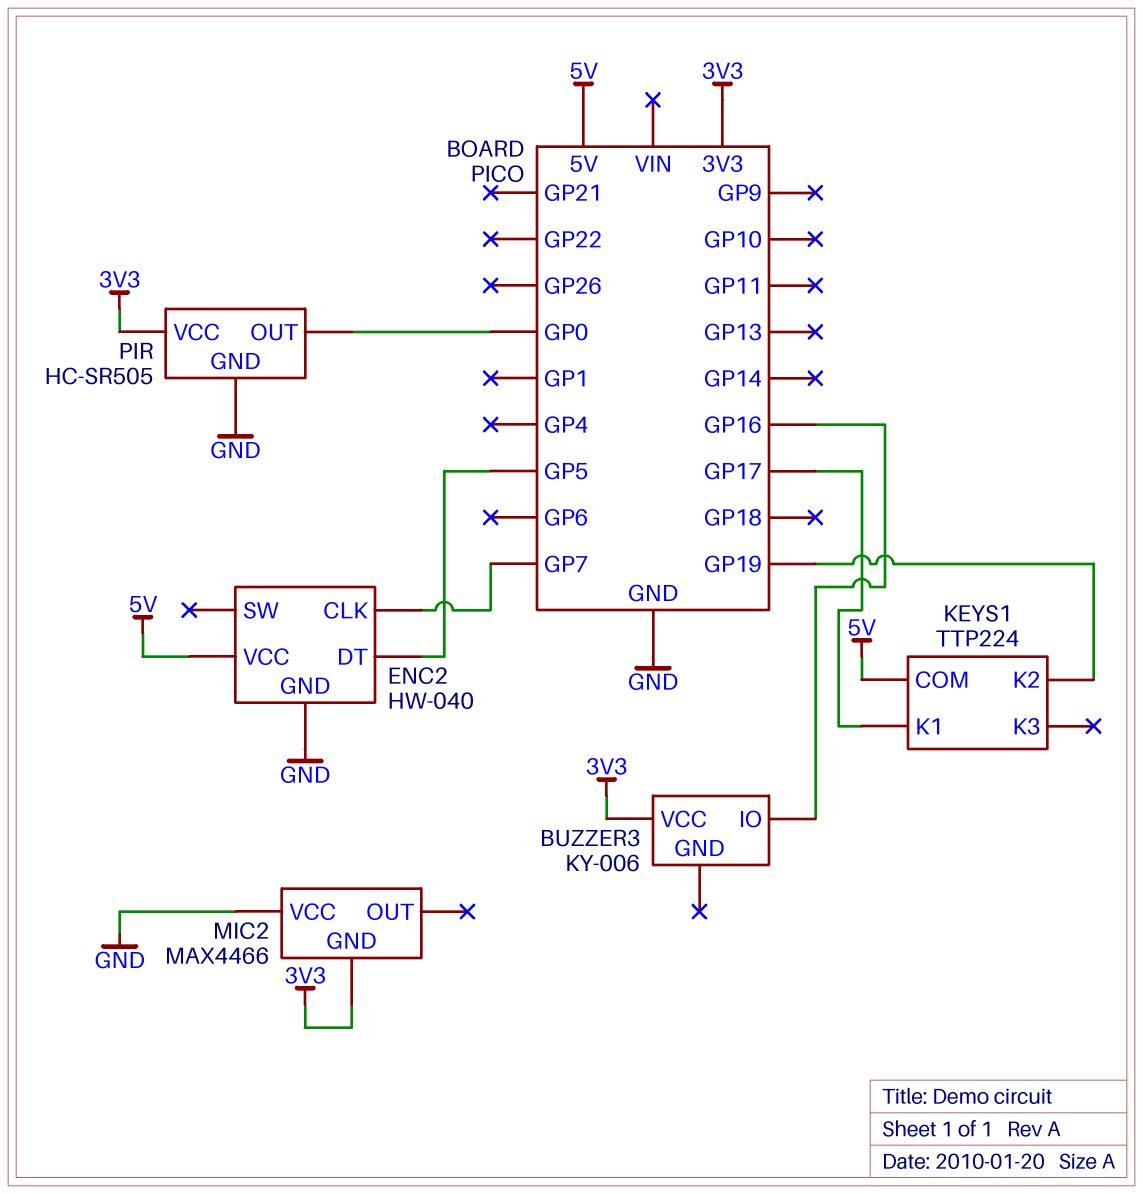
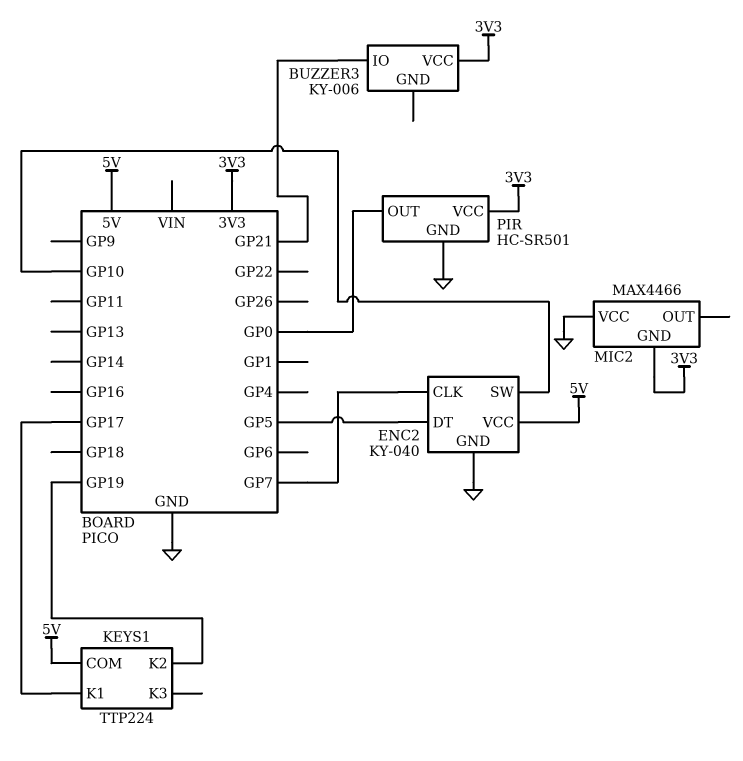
BUZZER3 pin IO: GP16 -> GP21
ENC2: HW-040 -> KY-040
ENC2 pin SW: none -> GP10
PIR: HC-SR505 -> HC-SR501

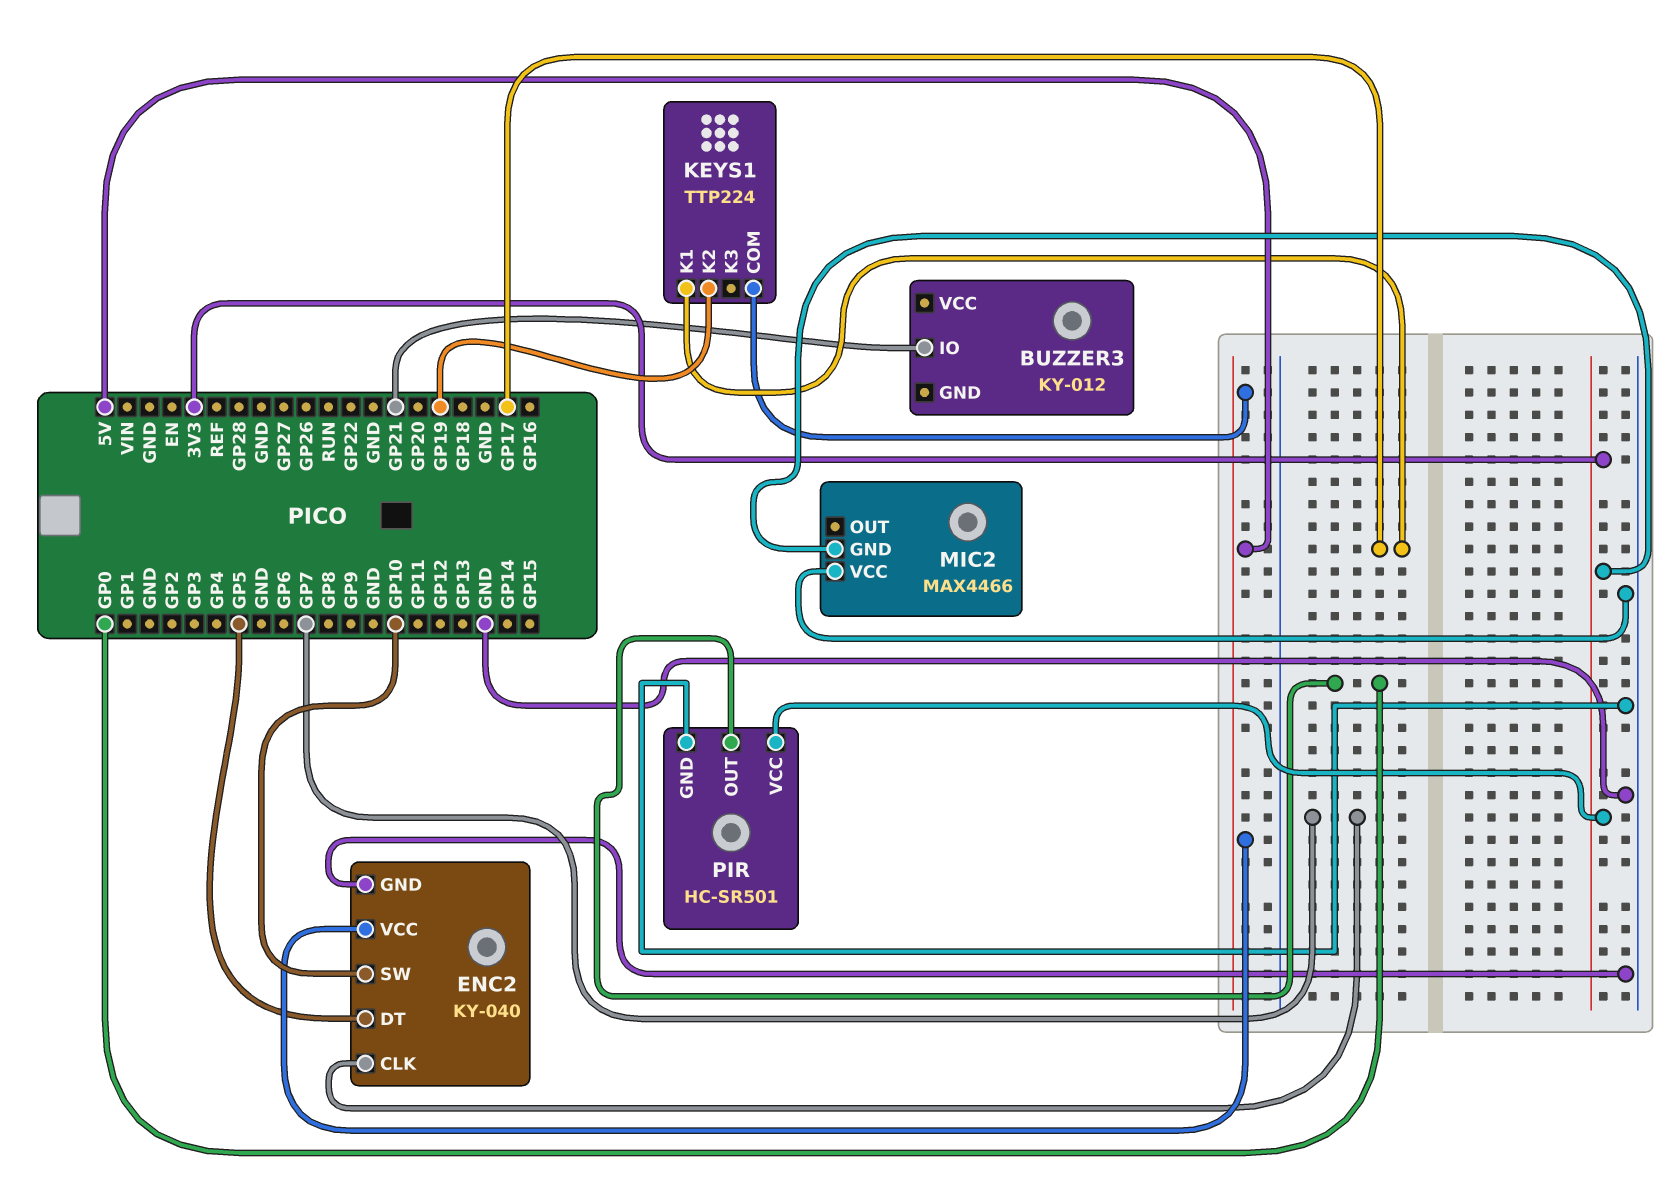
BUZZER3: KY-006 -> KY-012
BUZZER3 pin VCC: 3V3 -> none

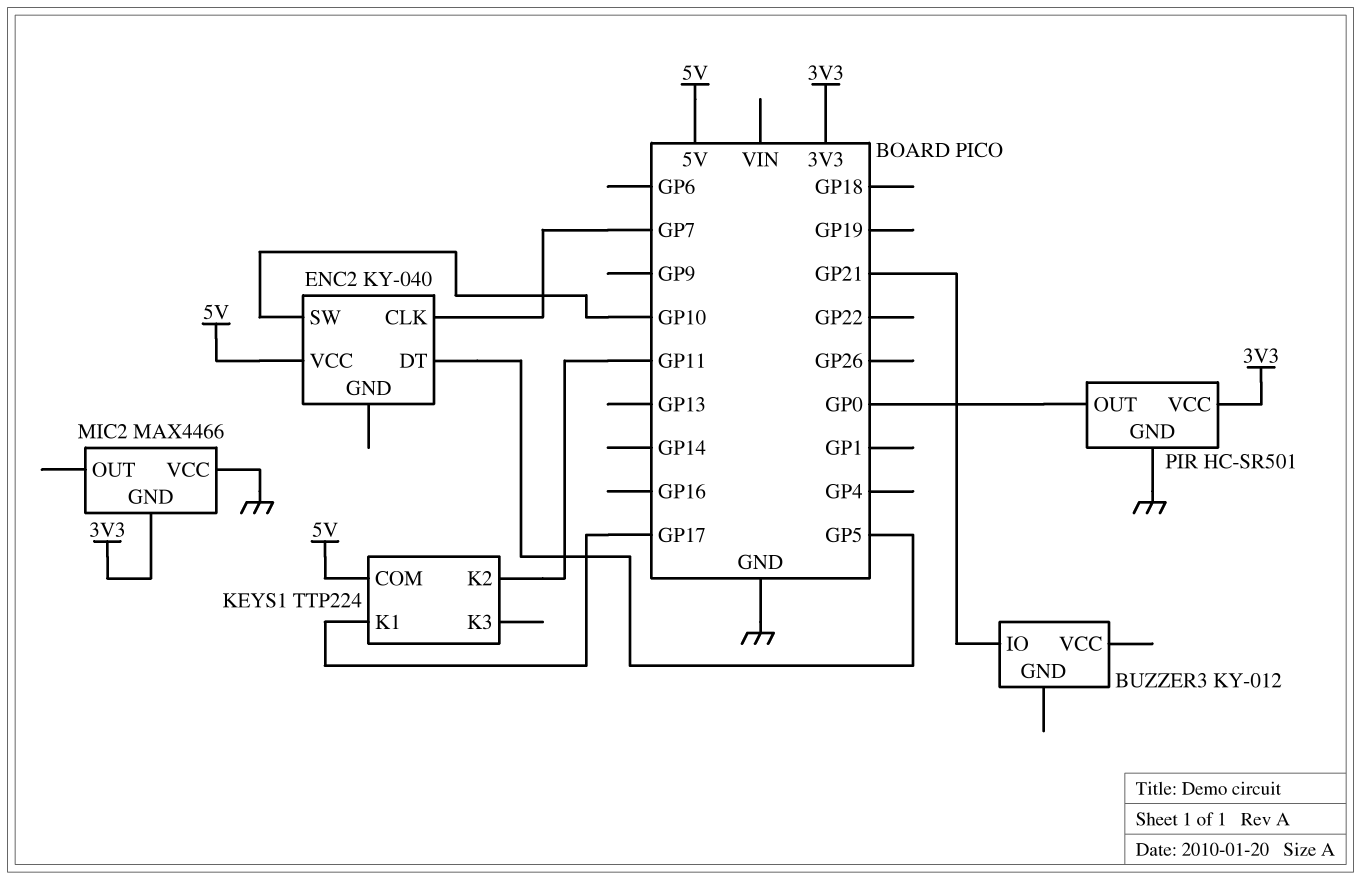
ENC2 pin GND: GND -> none
KEYS1 pin K2: GP19 -> GP11

